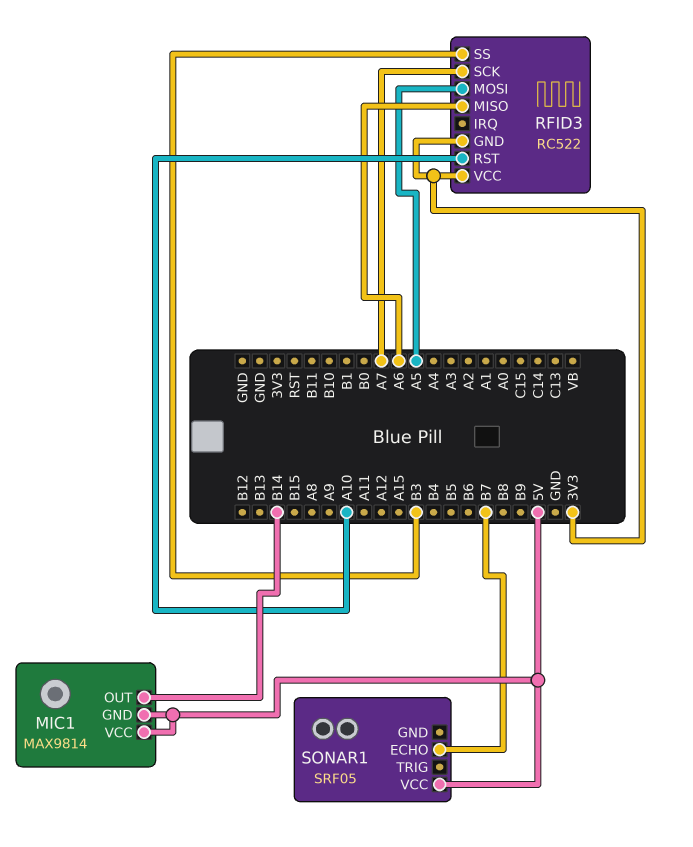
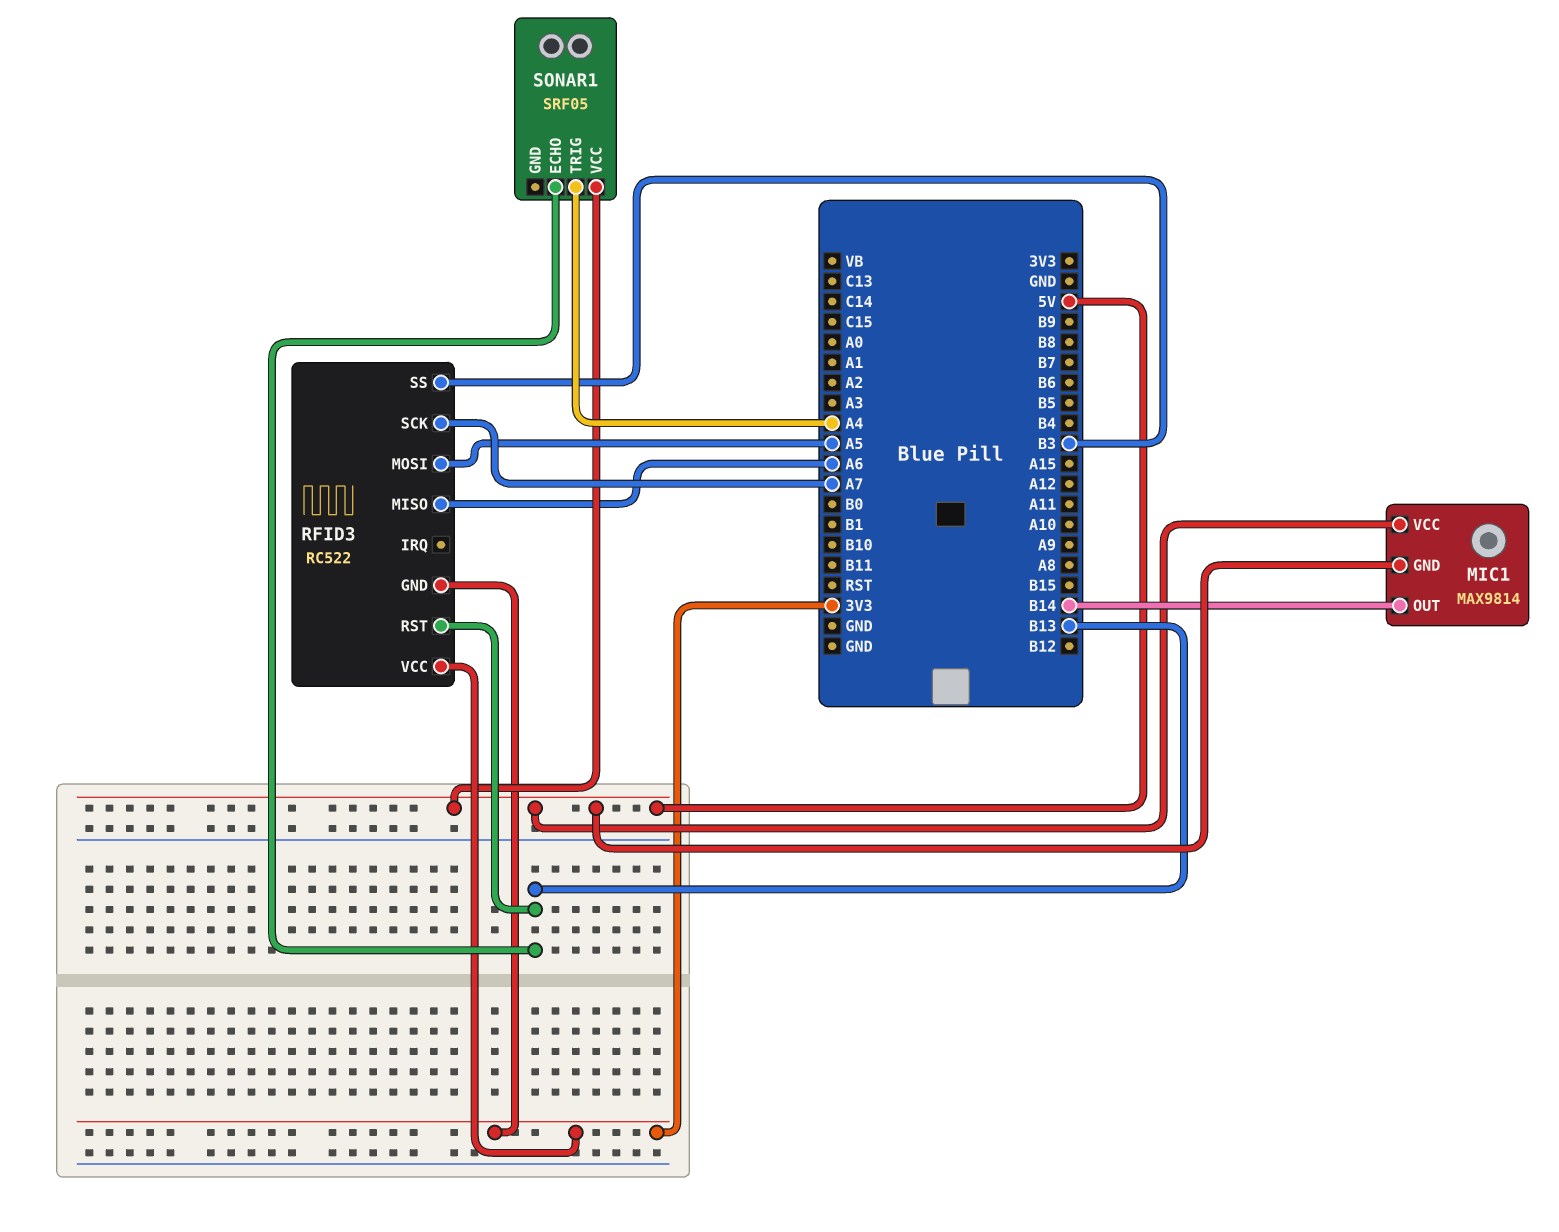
RFID3 pin RST: A10 -> B13
SONAR1 pin ECHO: B7 -> B13
SONAR1 pin TRIG: none -> A4

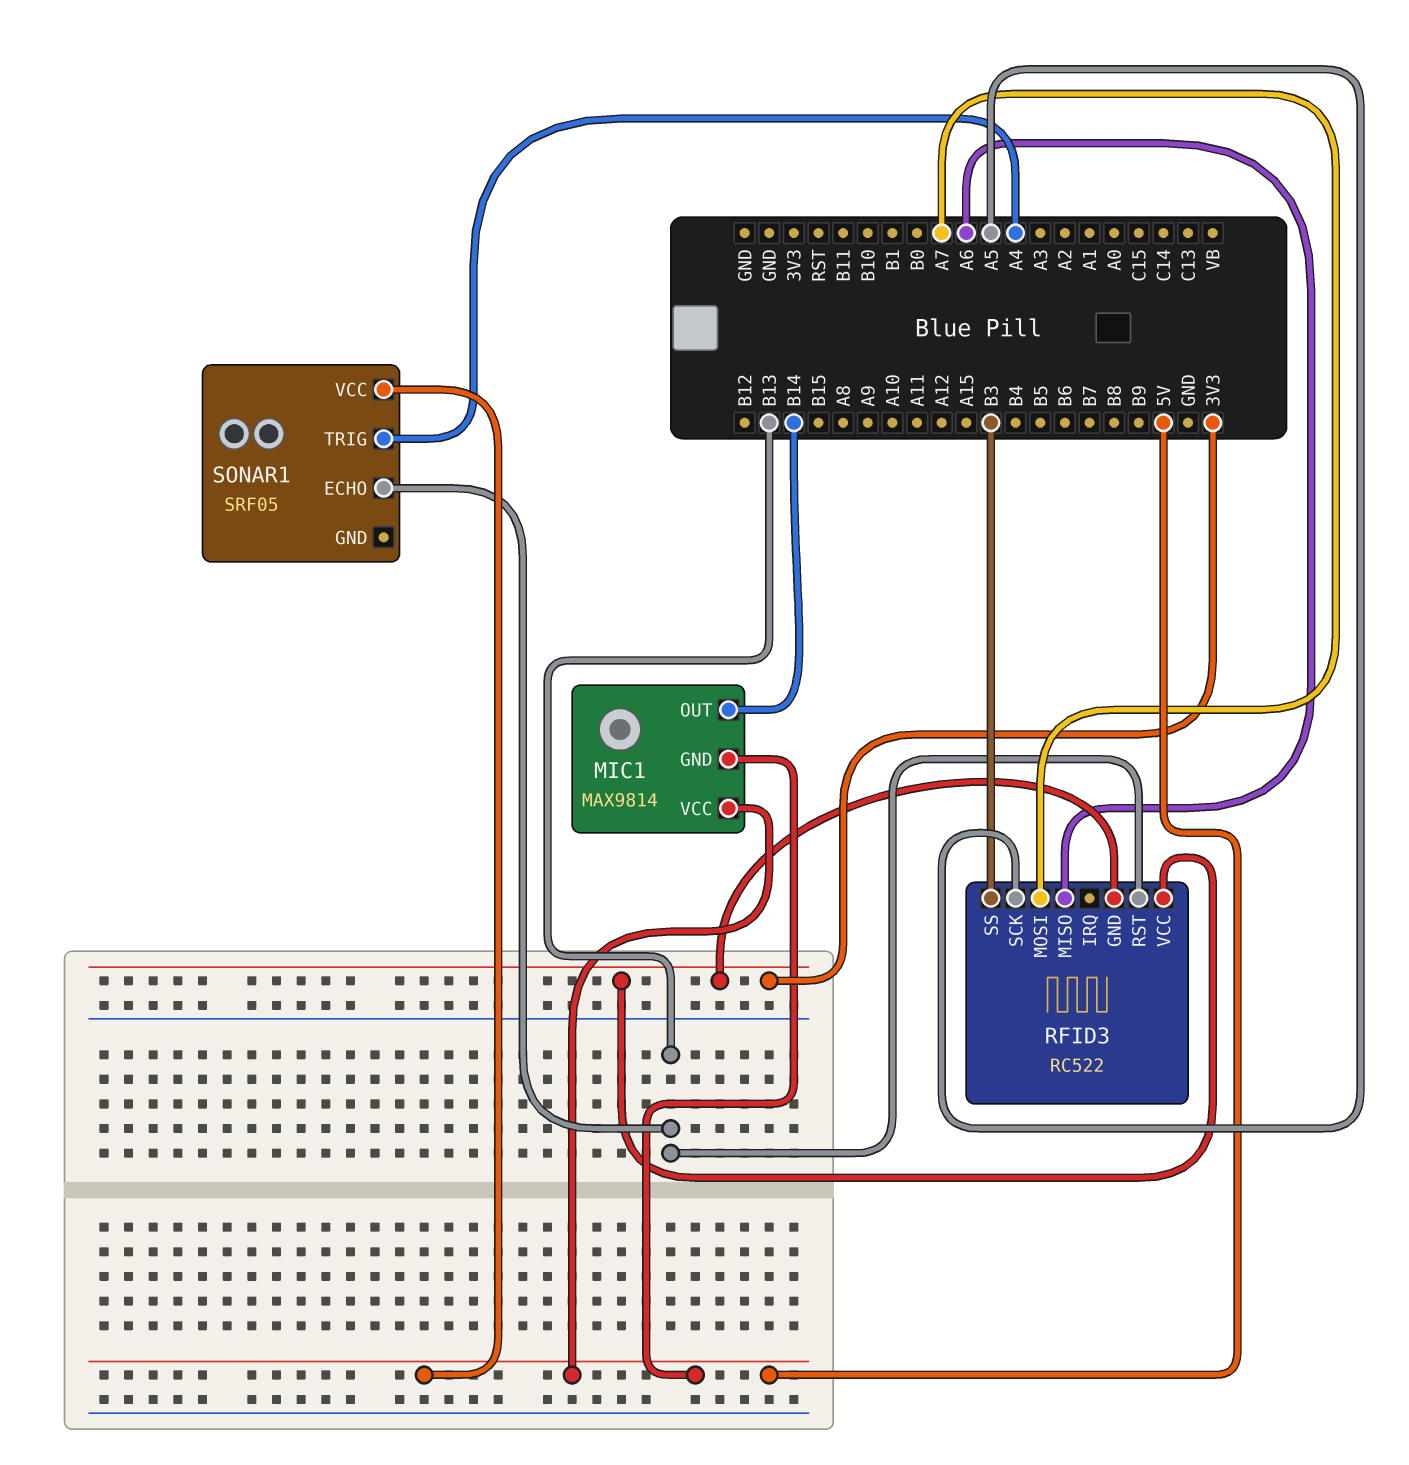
RFID3 pin MOSI: A5 -> A7
RFID3 pin SCK: A7 -> A5

